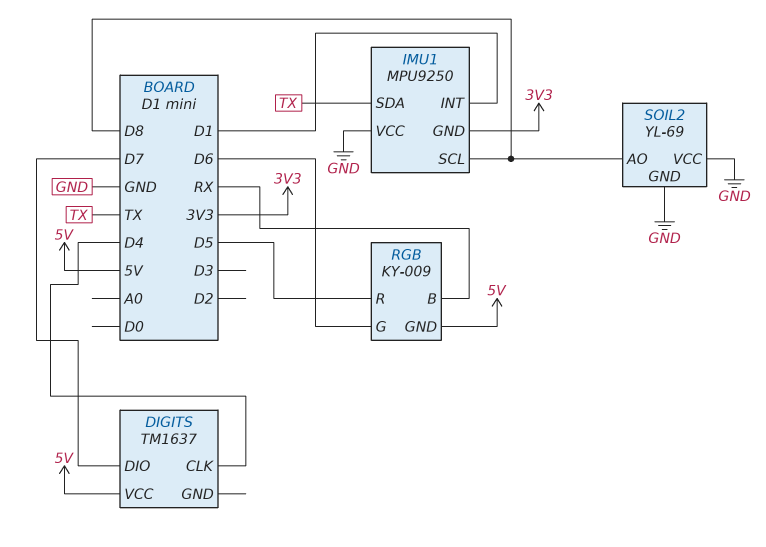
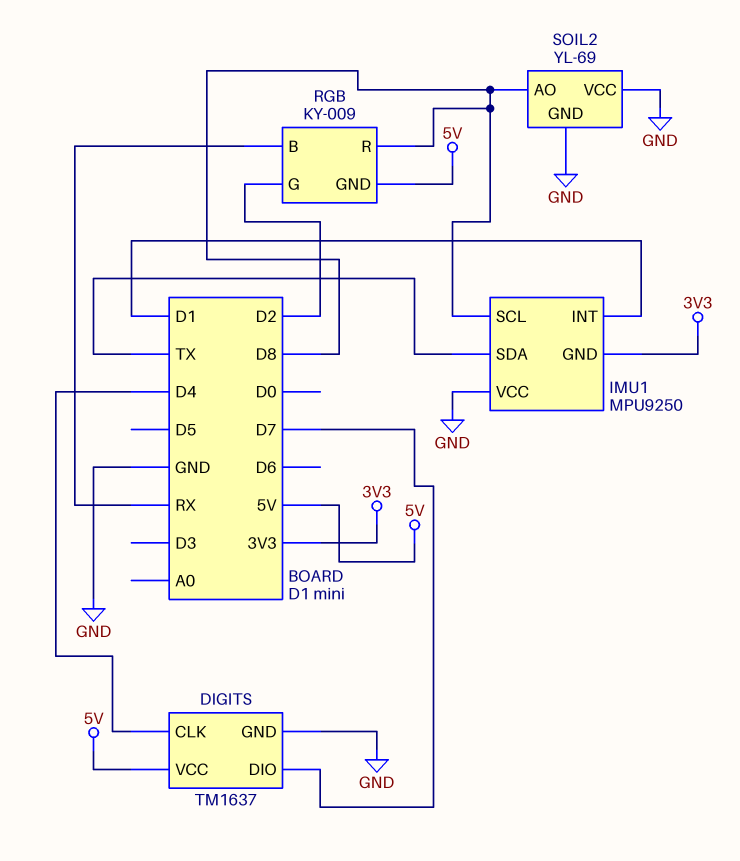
DIGITS pin GND: none -> GND
RGB pin G: D6 -> D2
RGB pin R: D5 -> D8

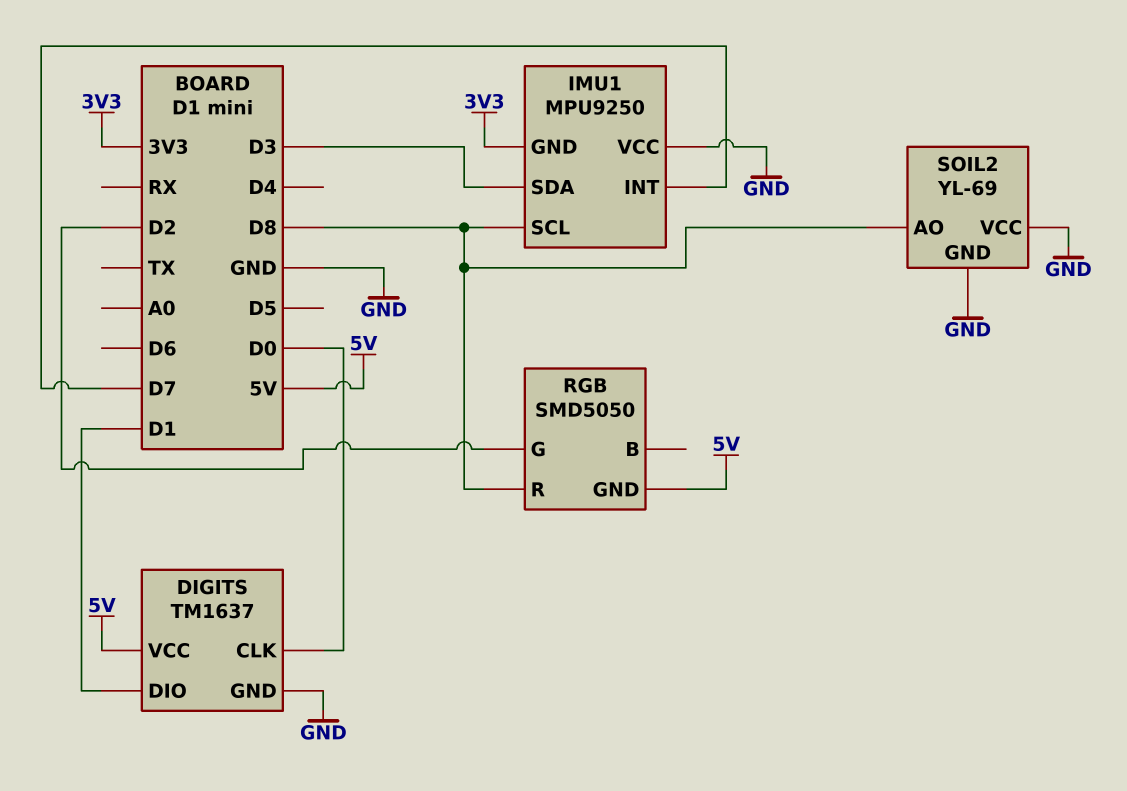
DIGITS pin CLK: D4 -> D0
DIGITS pin DIO: D7 -> D1
IMU1 pin INT: D1 -> D7
IMU1 pin SDA: TX -> D3
RGB: KY-009 -> SMD5050
RGB pin B: RX -> none

